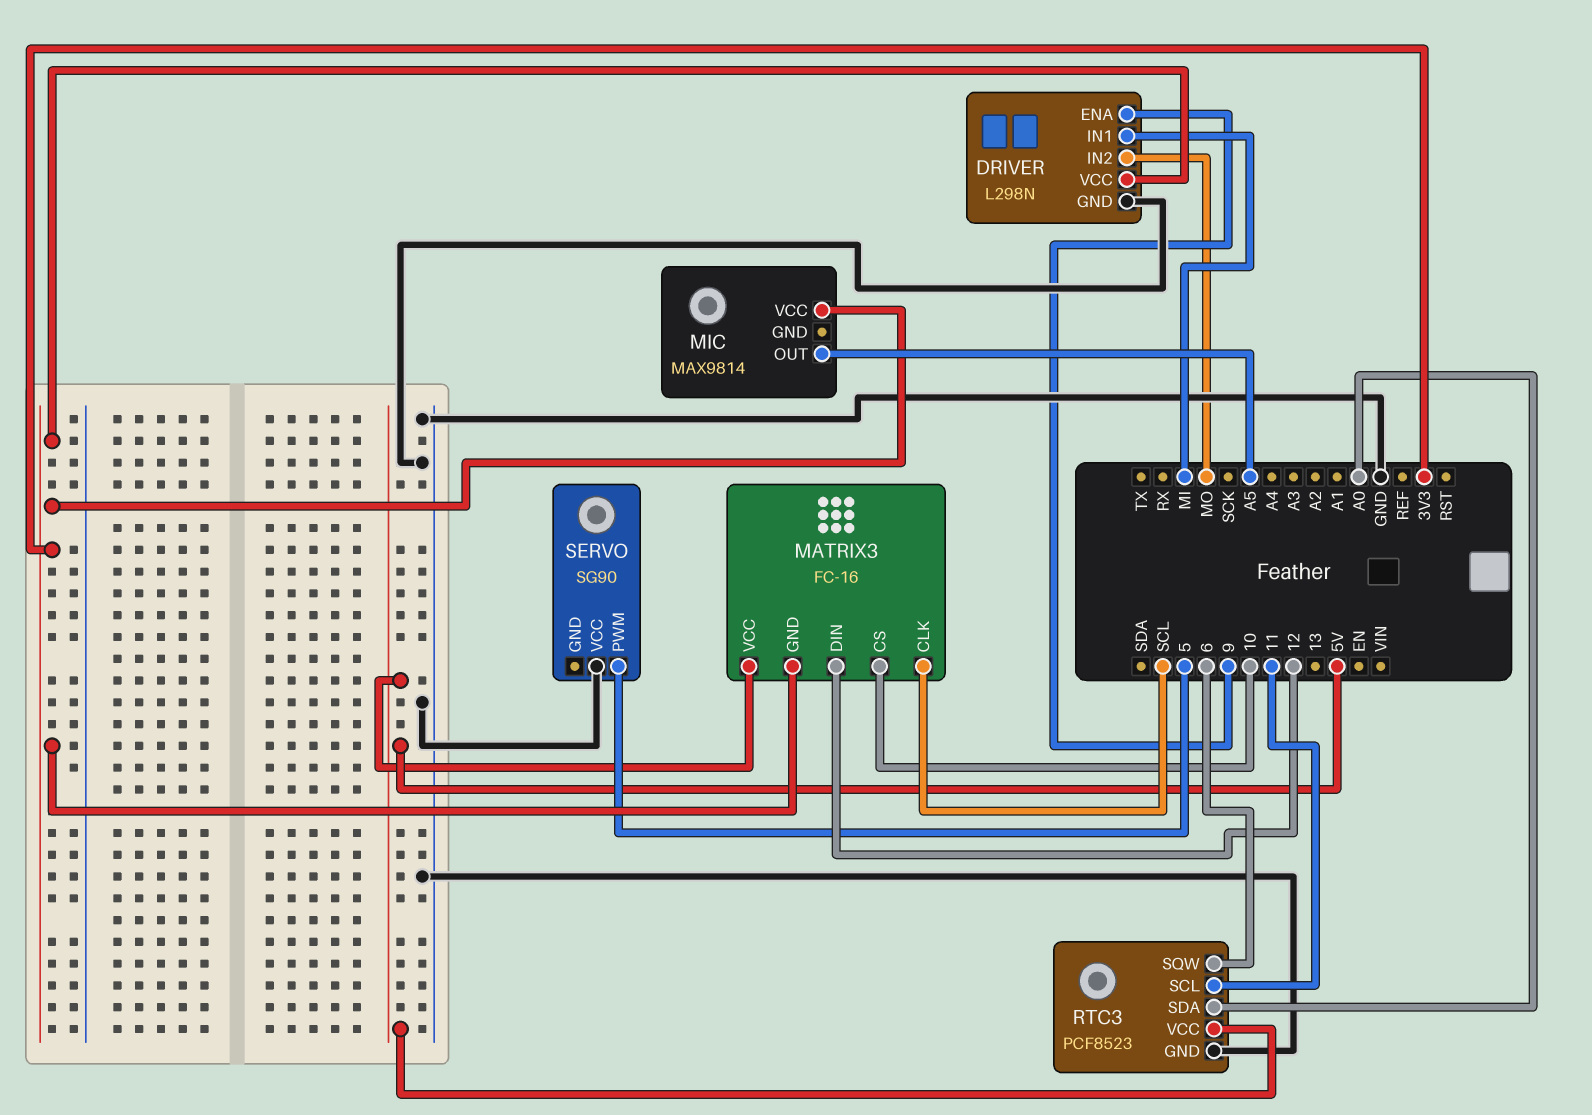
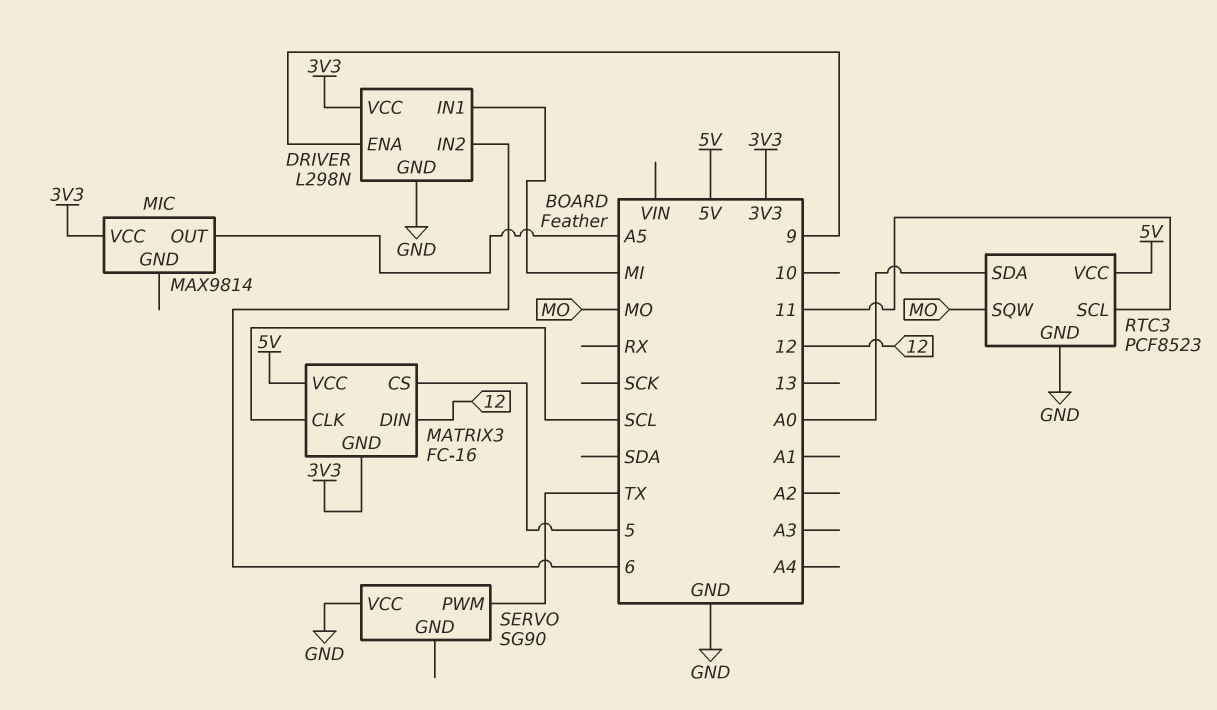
DRIVER pin IN2: MO -> 6
MATRIX3 pin CS: 10 -> 5
RTC3 pin SQW: 6 -> MO
SERVO pin PWM: 5 -> TX

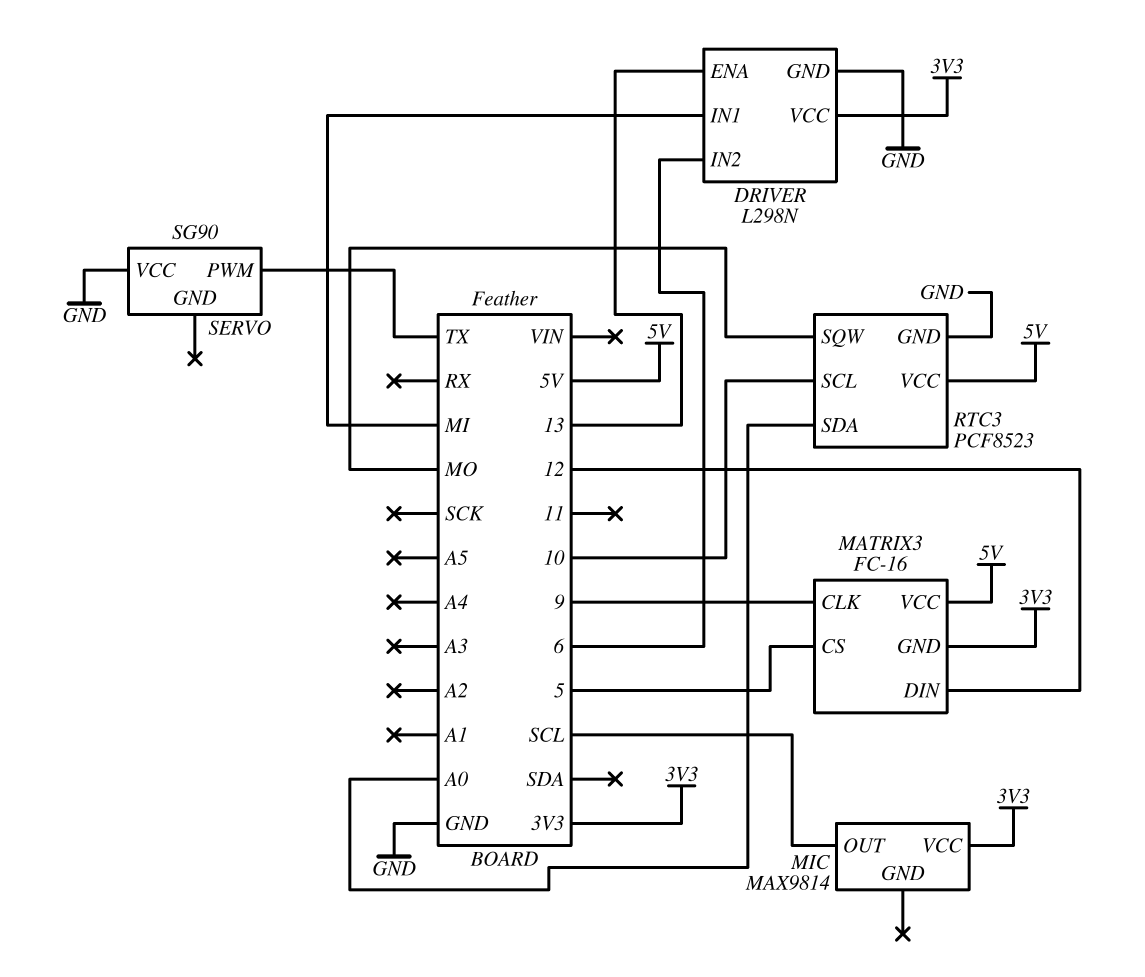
DRIVER pin ENA: 9 -> 13
MATRIX3 pin CLK: SCL -> 9
MIC pin OUT: A5 -> SCL
RTC3 pin SCL: 11 -> 10

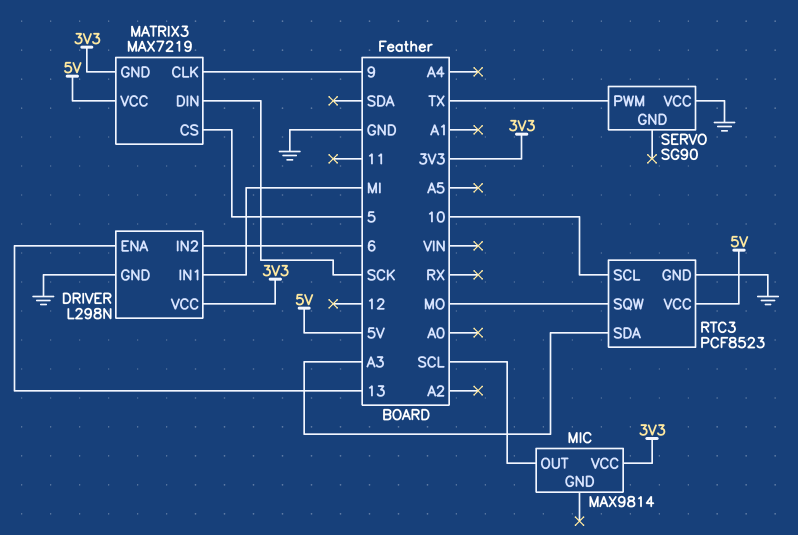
MATRIX3: FC-16 -> MAX7219
MATRIX3 pin DIN: 12 -> SCK
RTC3 pin SDA: A0 -> A3

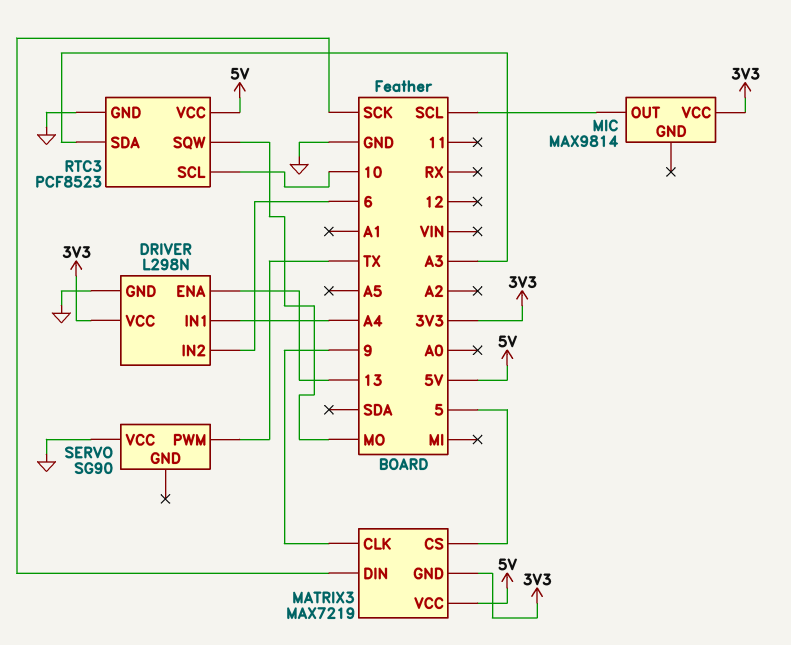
DRIVER pin IN1: MI -> A4

